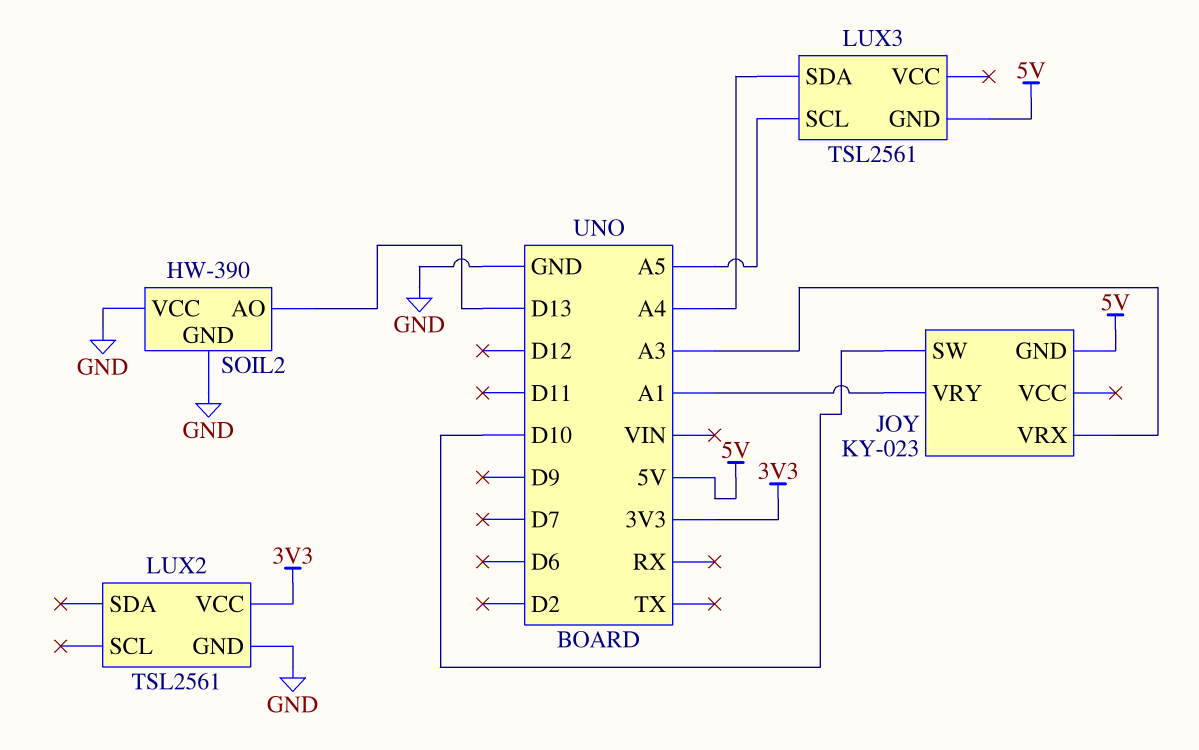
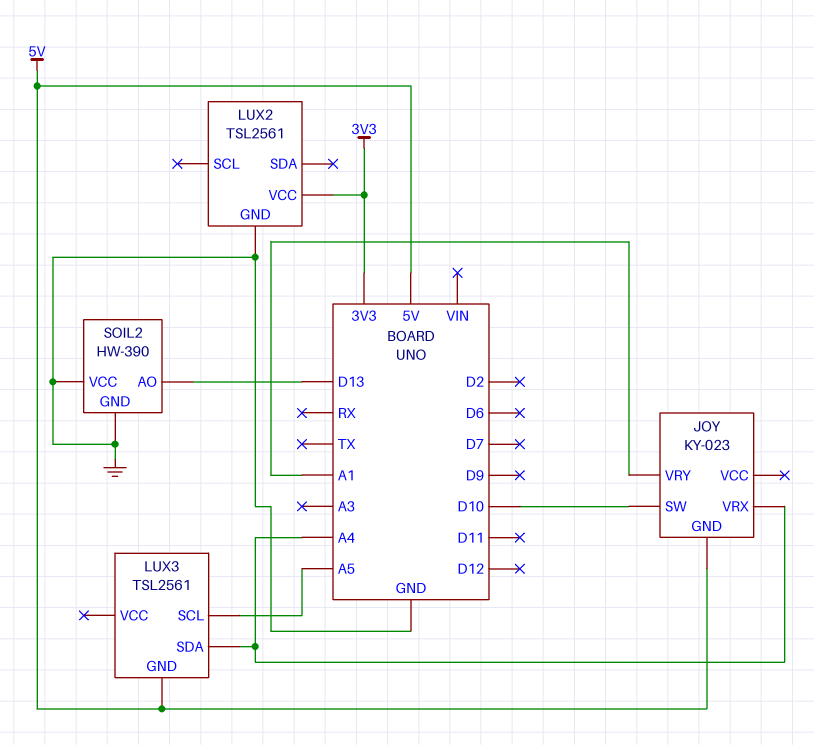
JOY pin VRX: A3 -> A4

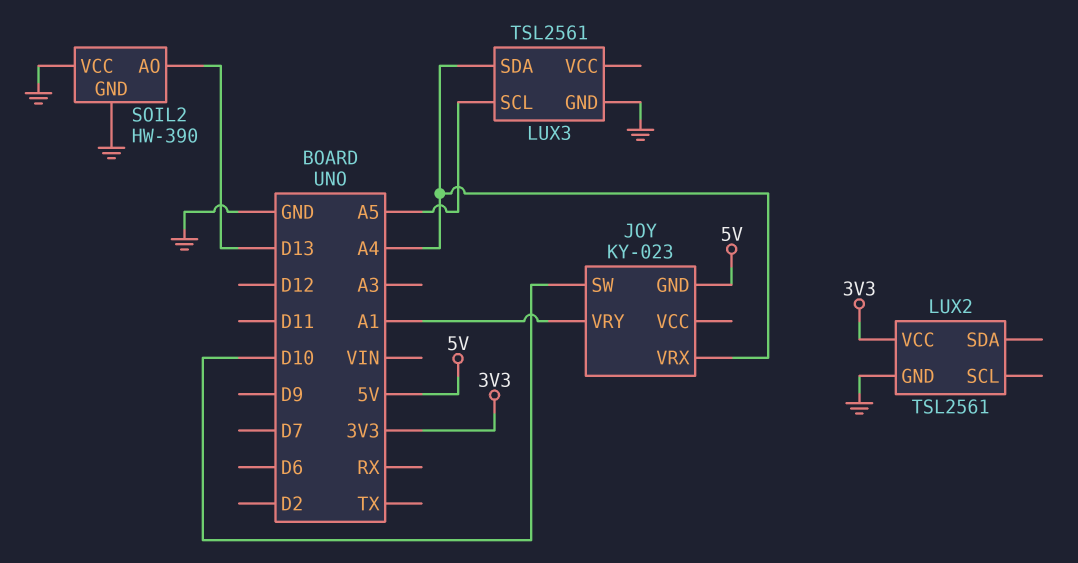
LUX3 pin GND: 5V -> GND

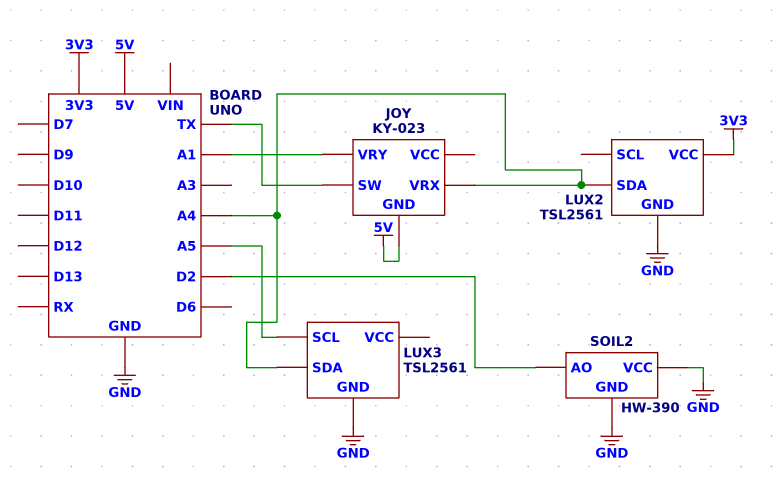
JOY pin SW: D10 -> TX
LUX2 pin SDA: none -> A4
SOIL2 pin AO: D13 -> D2

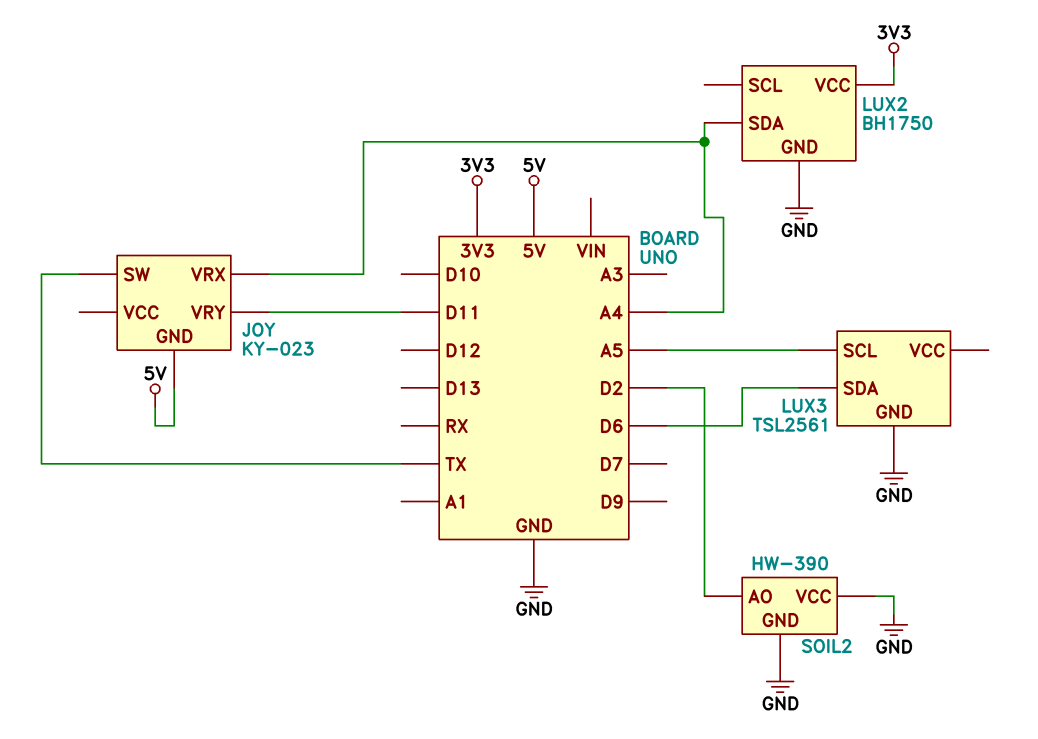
JOY pin VRY: A1 -> D11
LUX2: TSL2561 -> BH1750
LUX3 pin SDA: A4 -> D6

